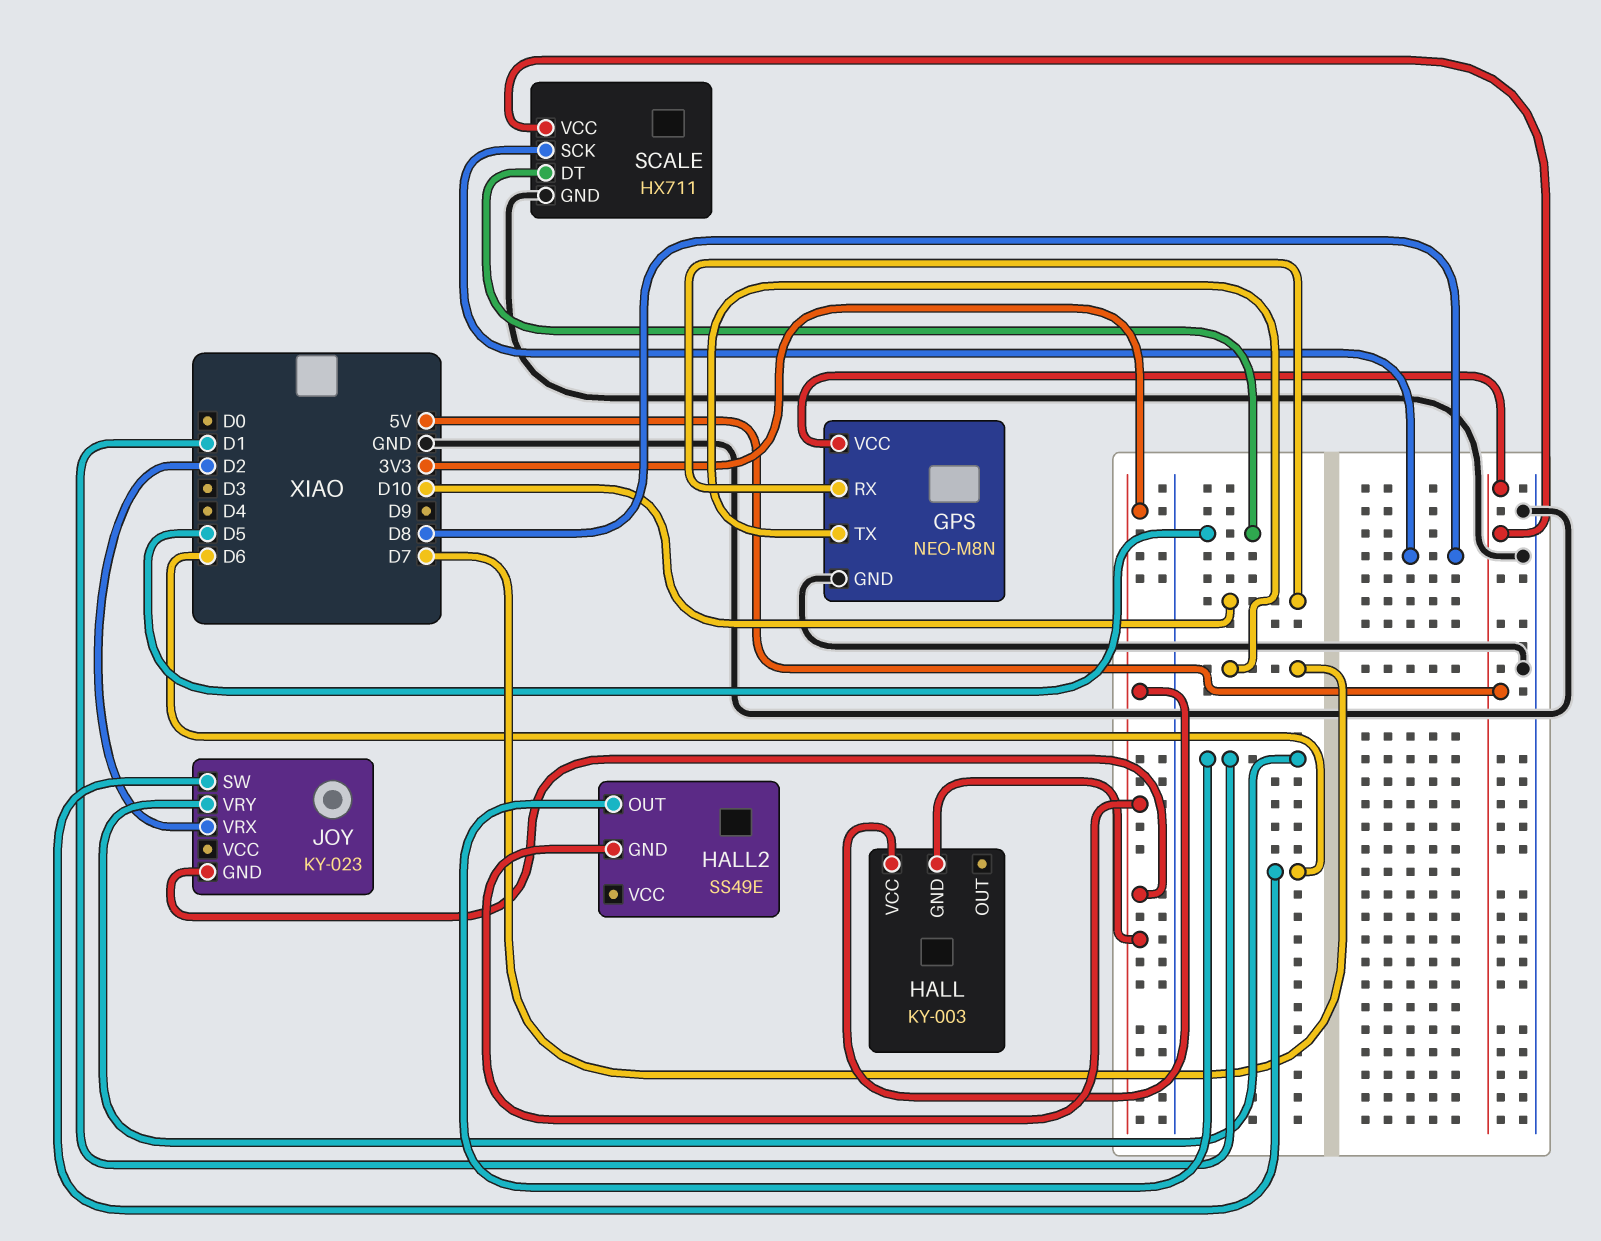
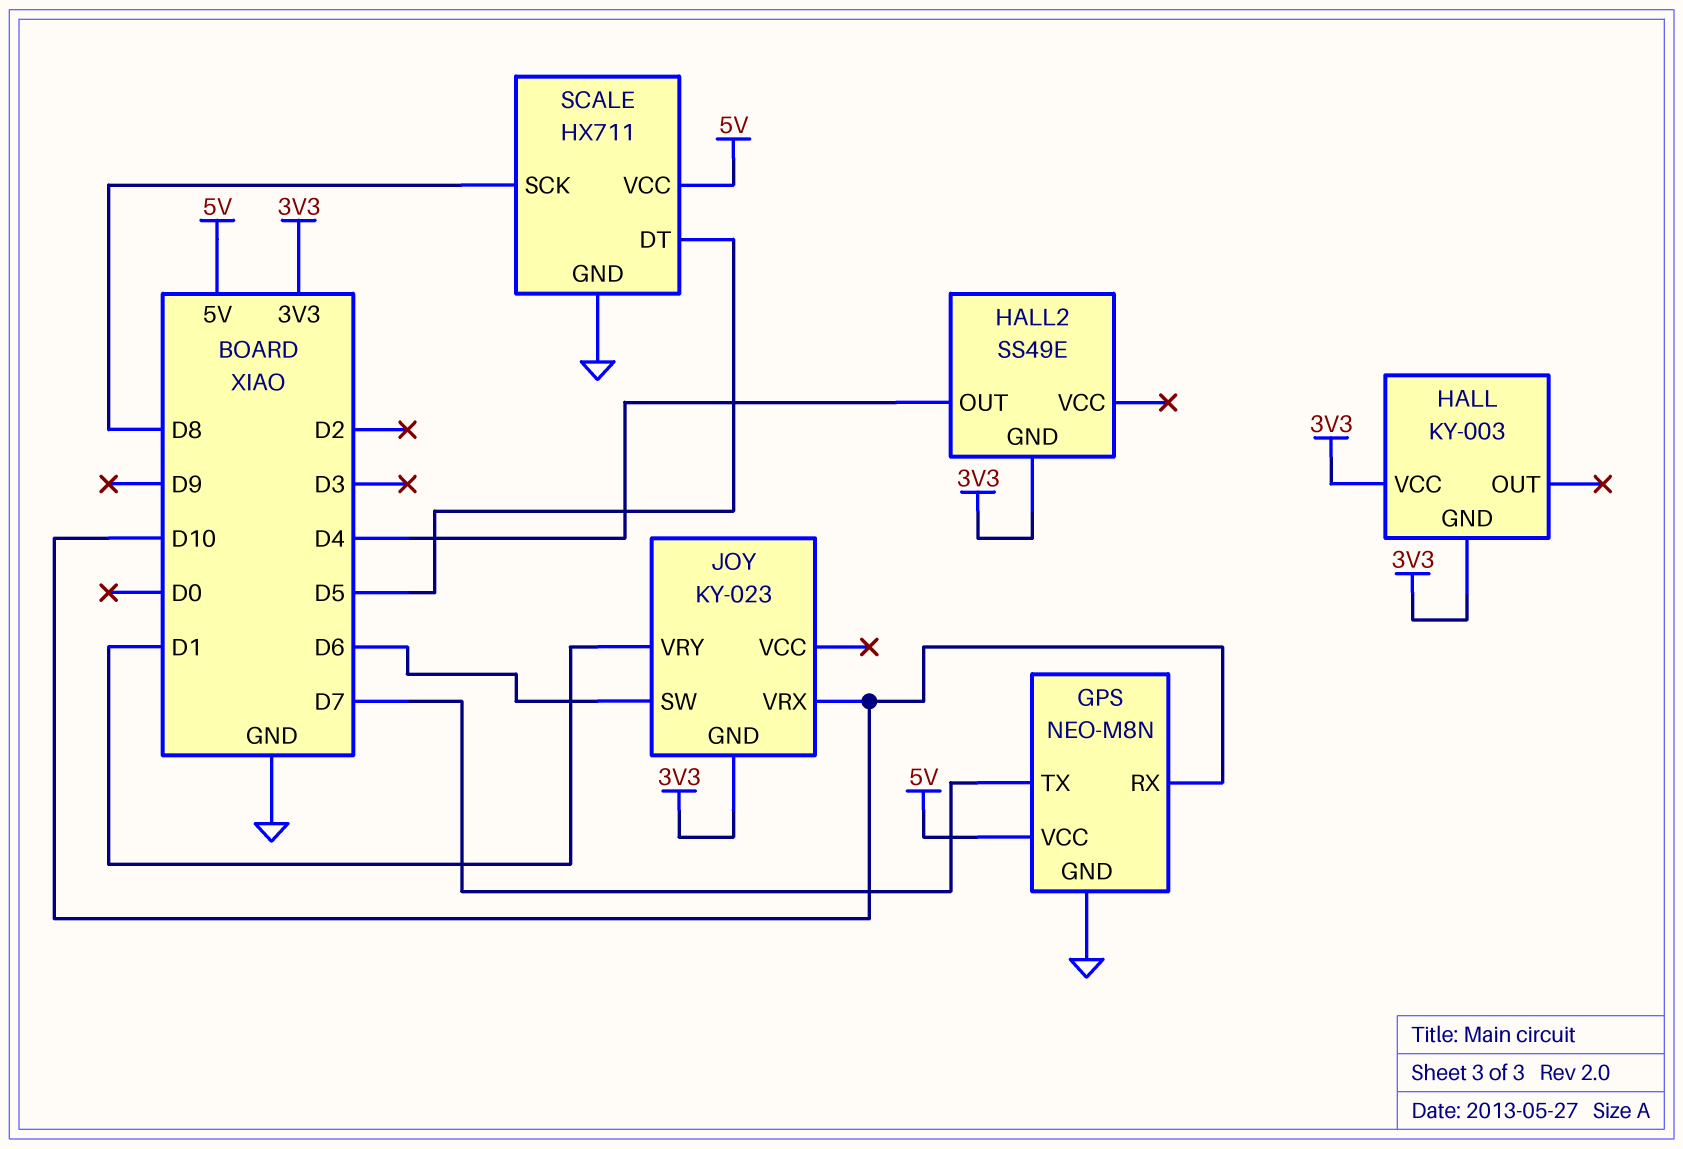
HALL2 pin OUT: D1 -> D4
JOY pin VRX: D2 -> D10

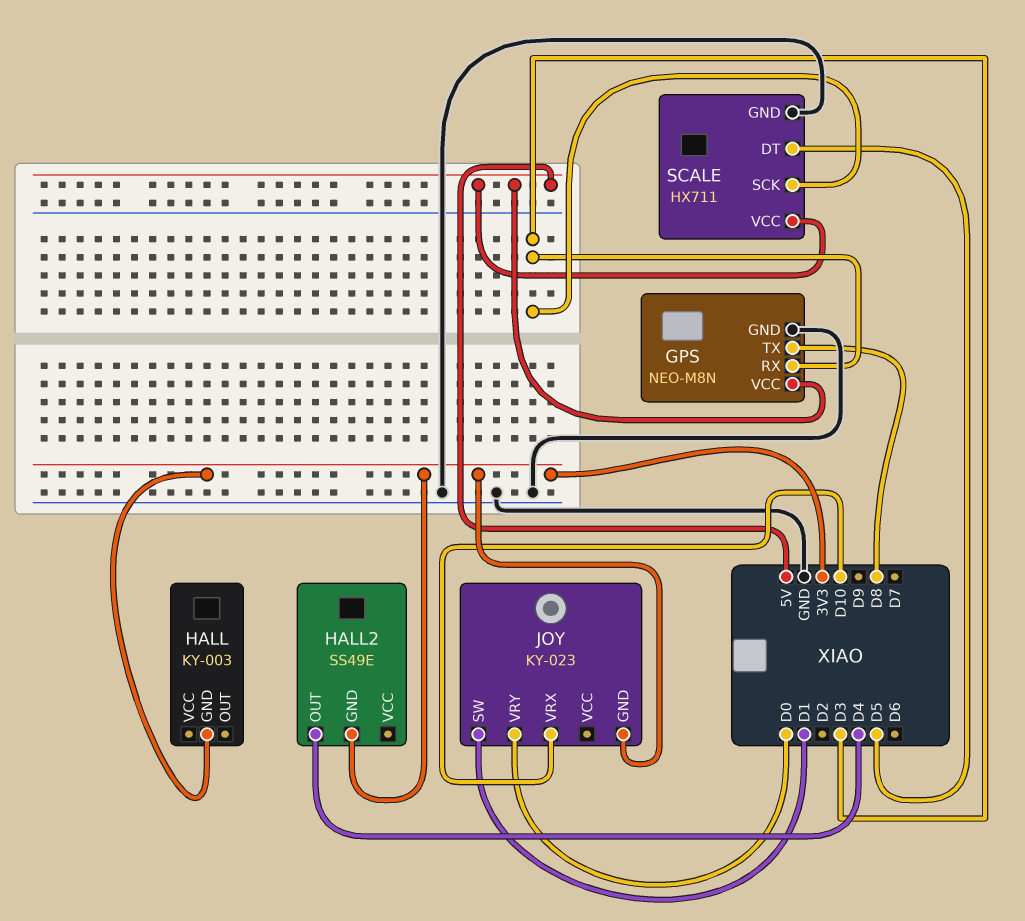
GPS pin RX: D10 -> D3
GPS pin TX: D7 -> D8
HALL pin VCC: 3V3 -> none
JOY pin SW: D6 -> D1
JOY pin VRY: D1 -> D0
SCALE pin SCK: D8 -> D3

